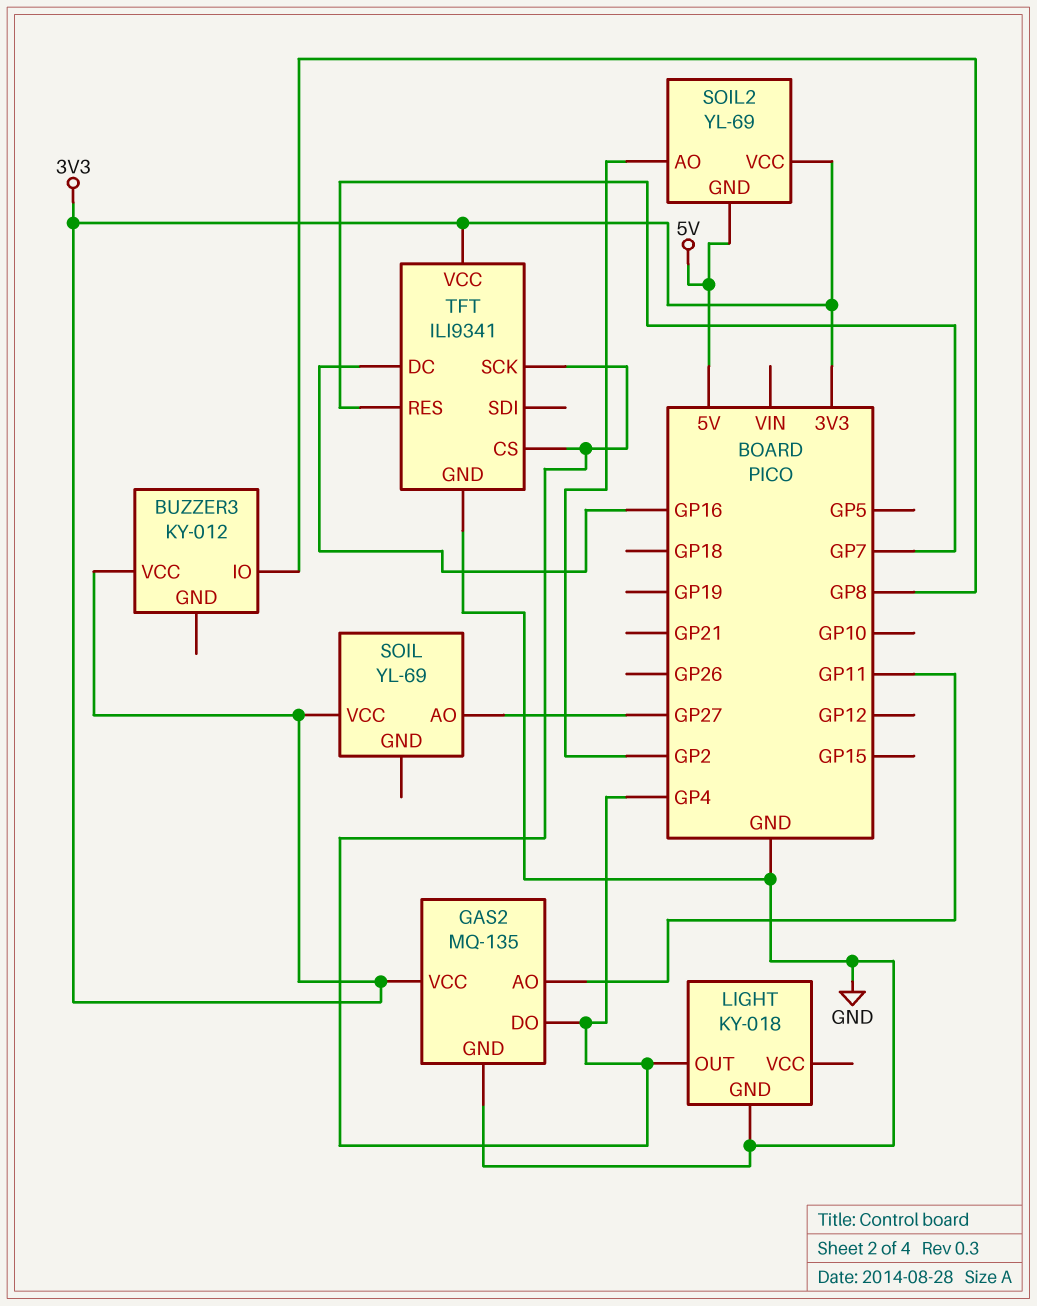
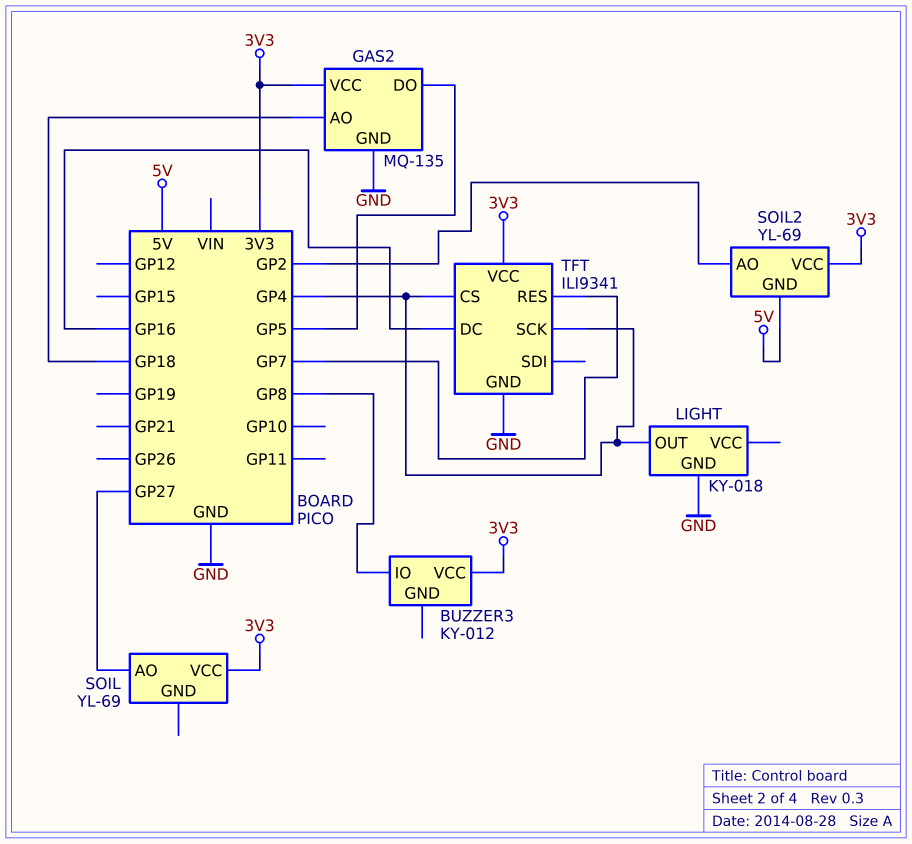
GAS2 pin AO: GP11 -> GP18
GAS2 pin DO: GP4 -> GP5

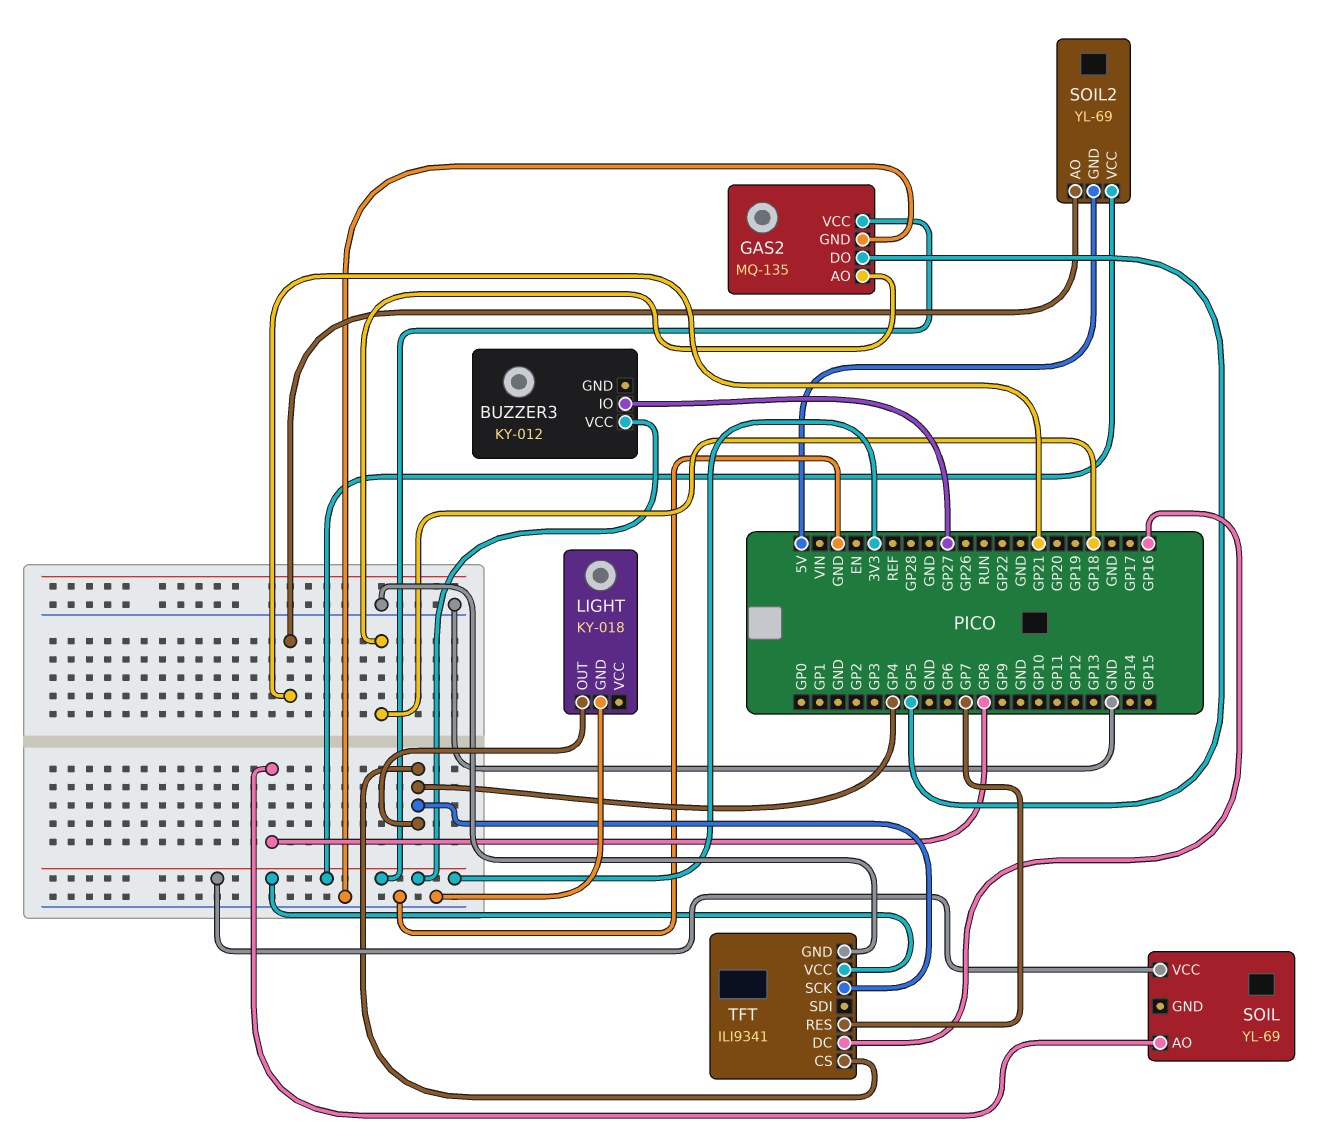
BUZZER3 pin IO: GP8 -> GP27
SOIL pin AO: GP27 -> GP8
SOIL2 pin AO: GP2 -> GP21

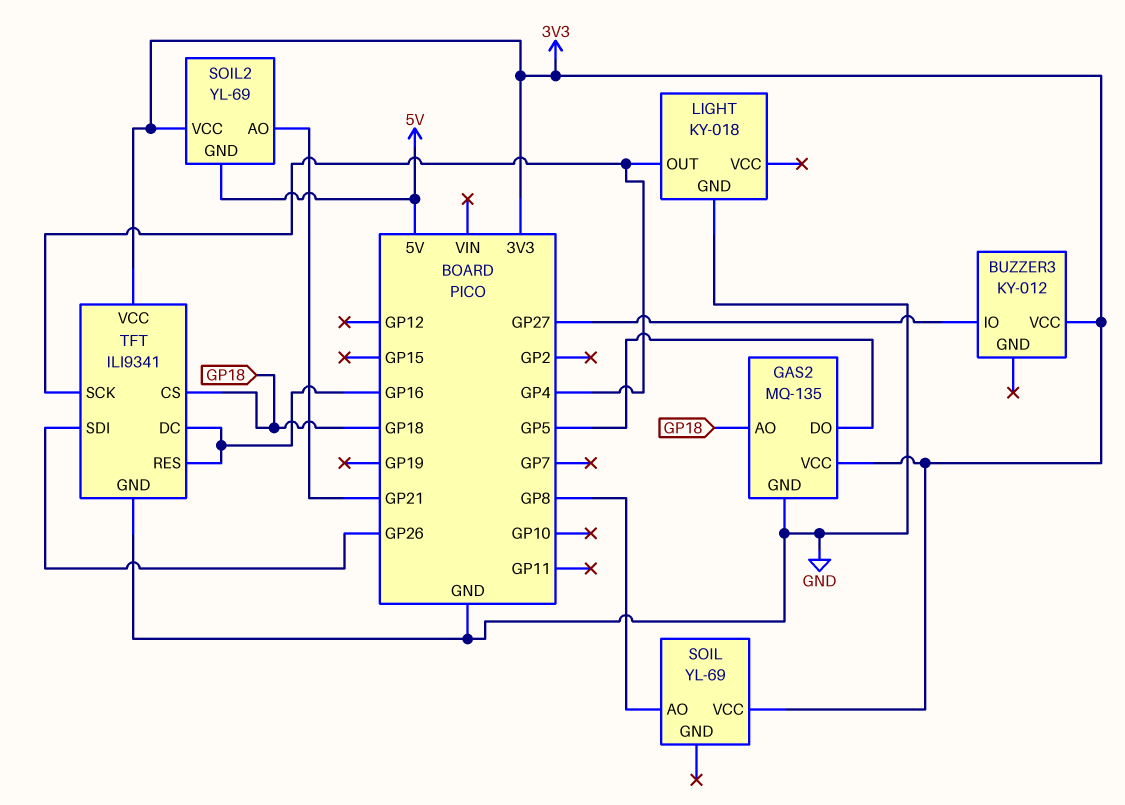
TFT pin CS: GP4 -> GP18
TFT pin RES: GP7 -> GP16
TFT pin SDI: none -> GP26

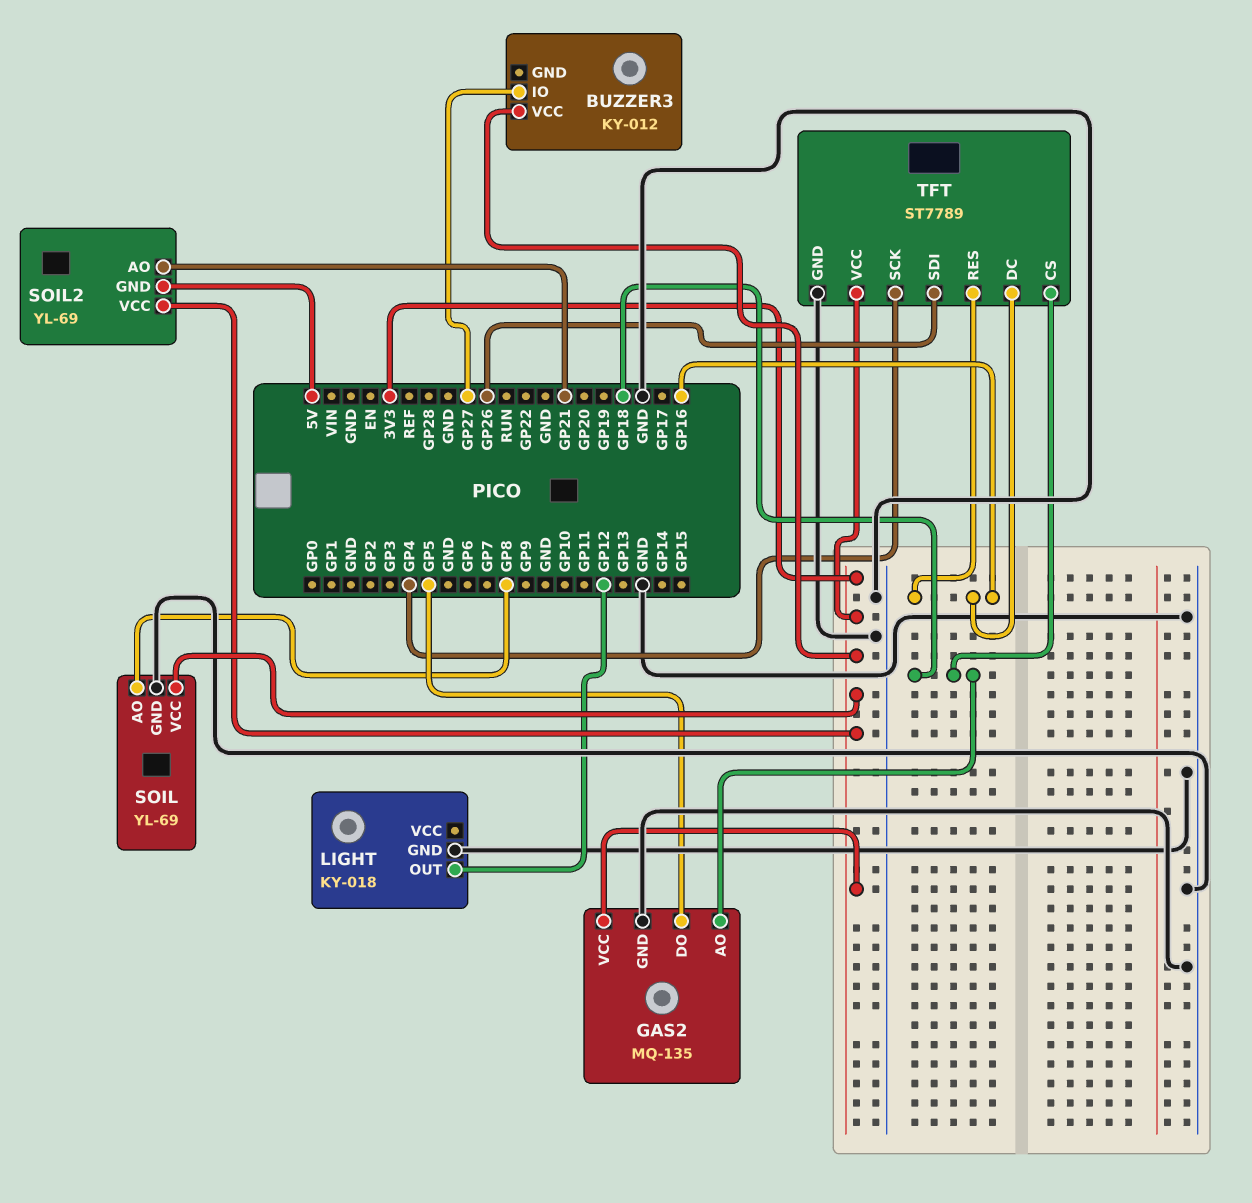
LIGHT pin OUT: GP4 -> GP12
SOIL pin GND: none -> GND
TFT: ILI9341 -> ST7789

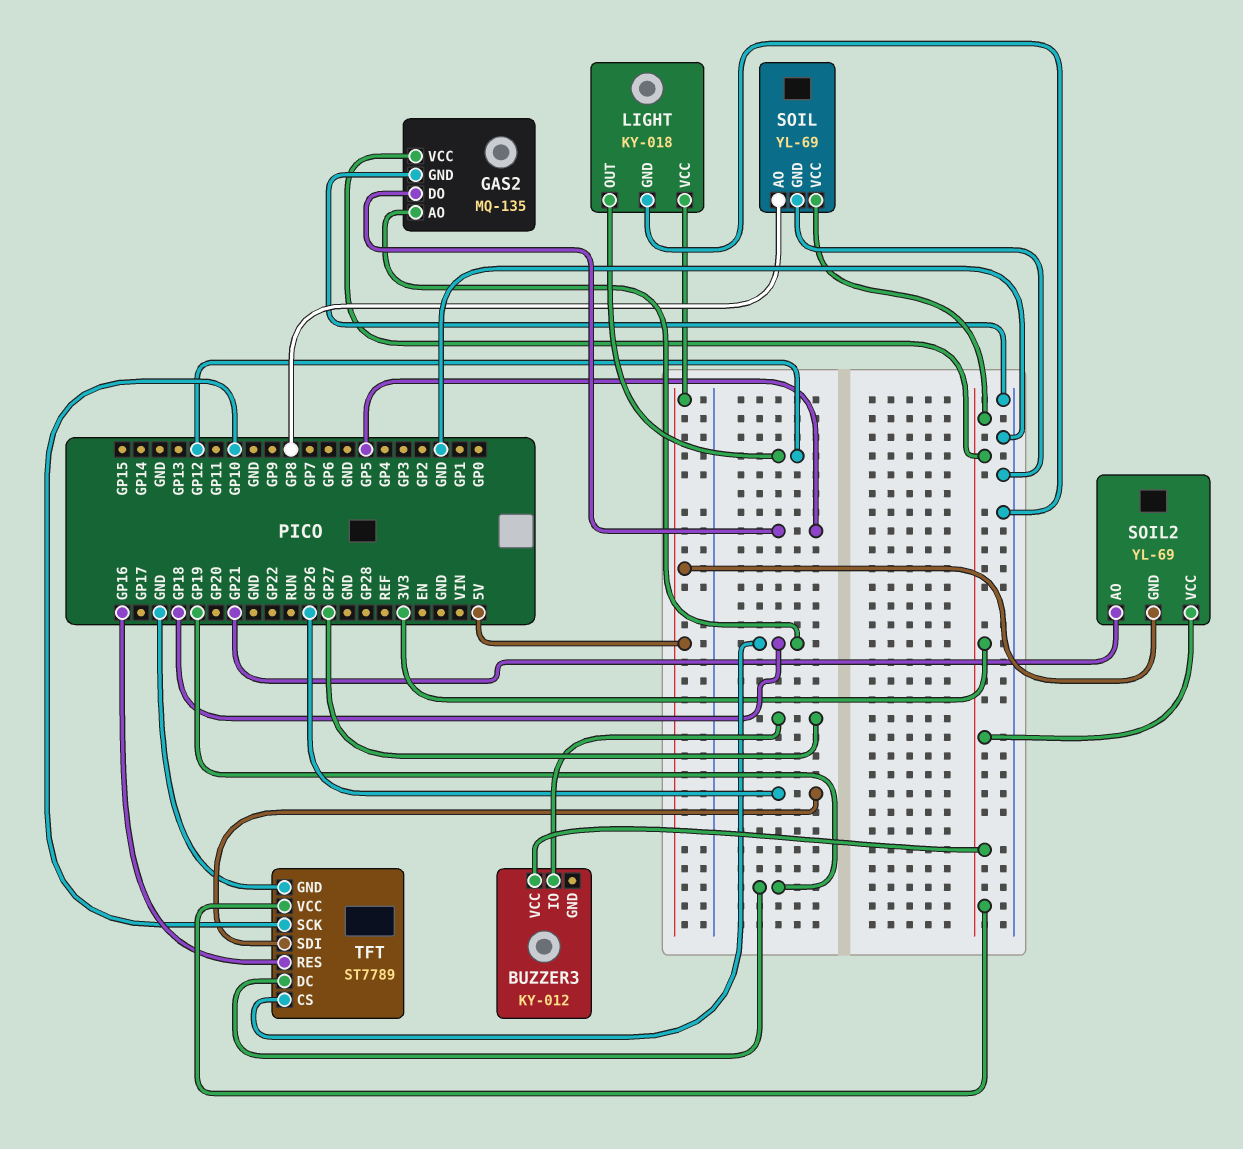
LIGHT pin VCC: none -> 5V
TFT pin DC: GP16 -> GP19
TFT pin SCK: GP4 -> GP10

